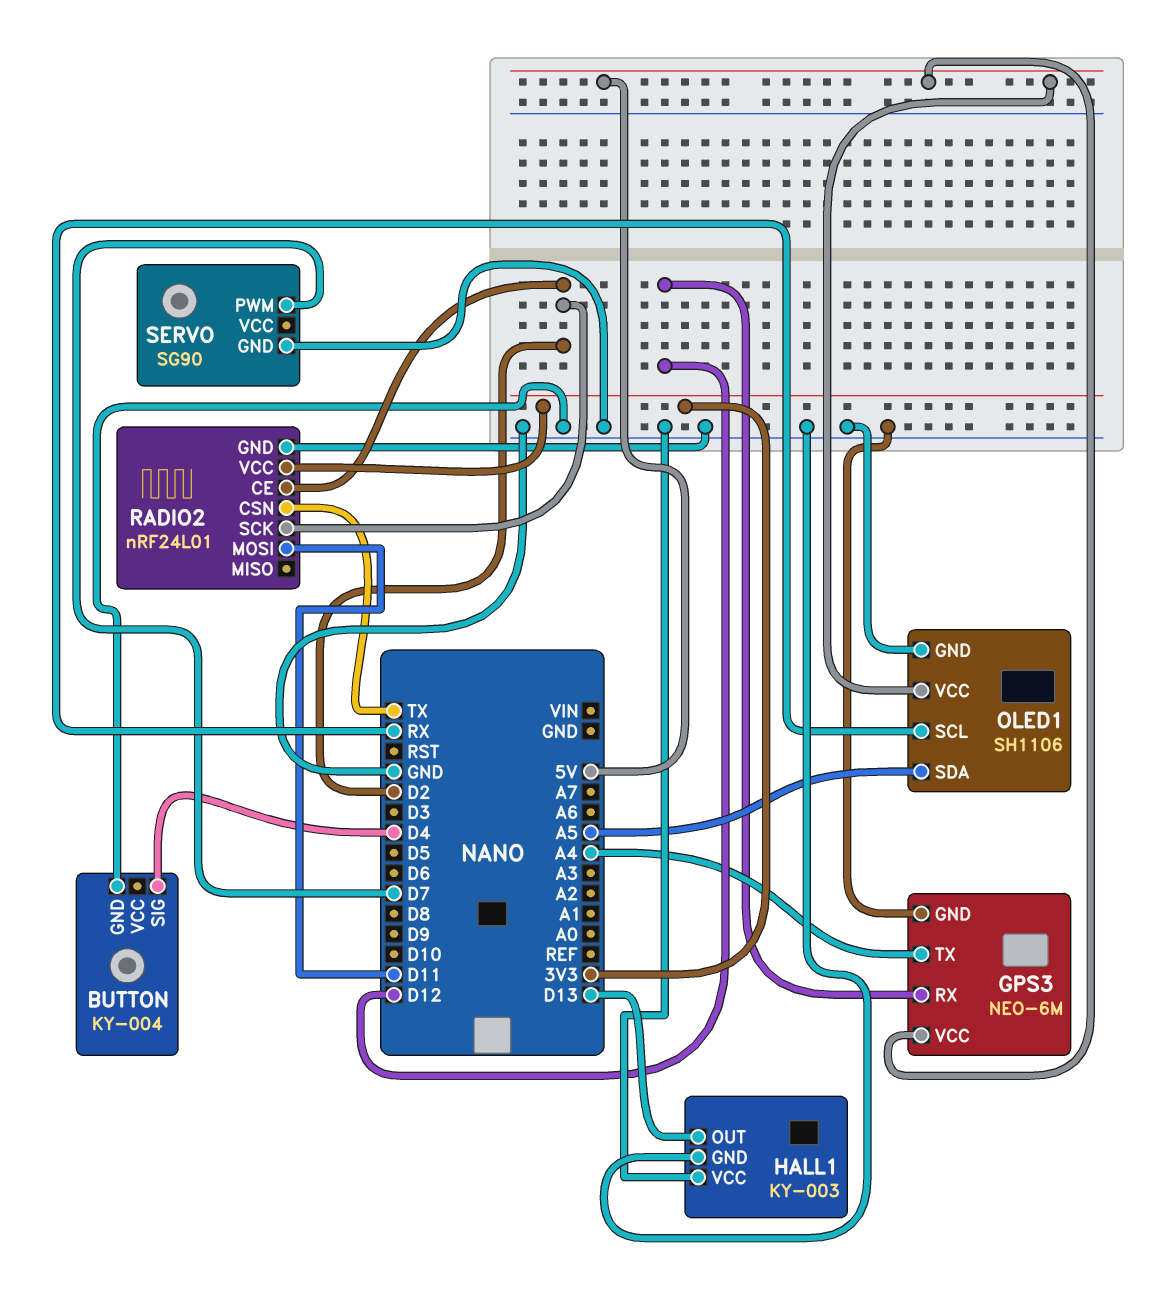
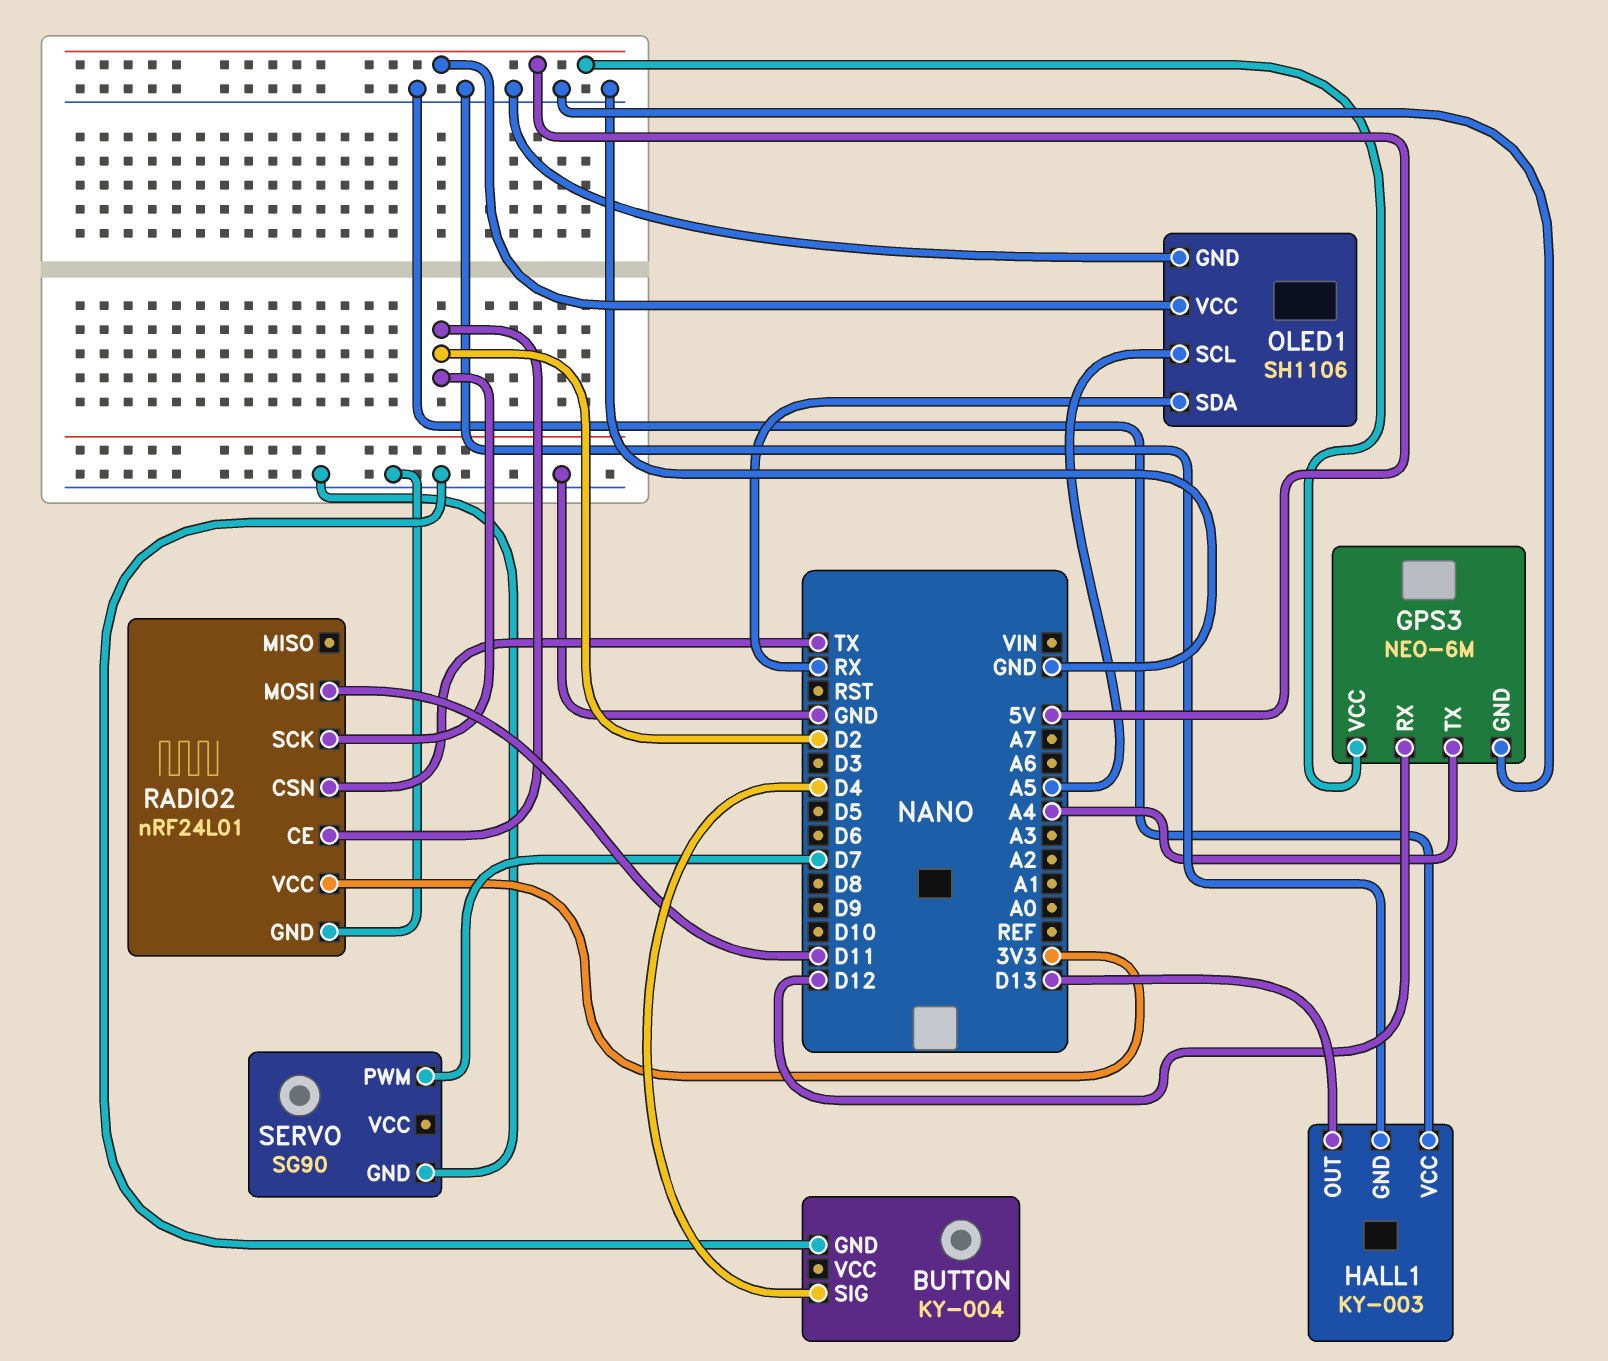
OLED1 pin SCL: RX -> A5
OLED1 pin SDA: A5 -> RX

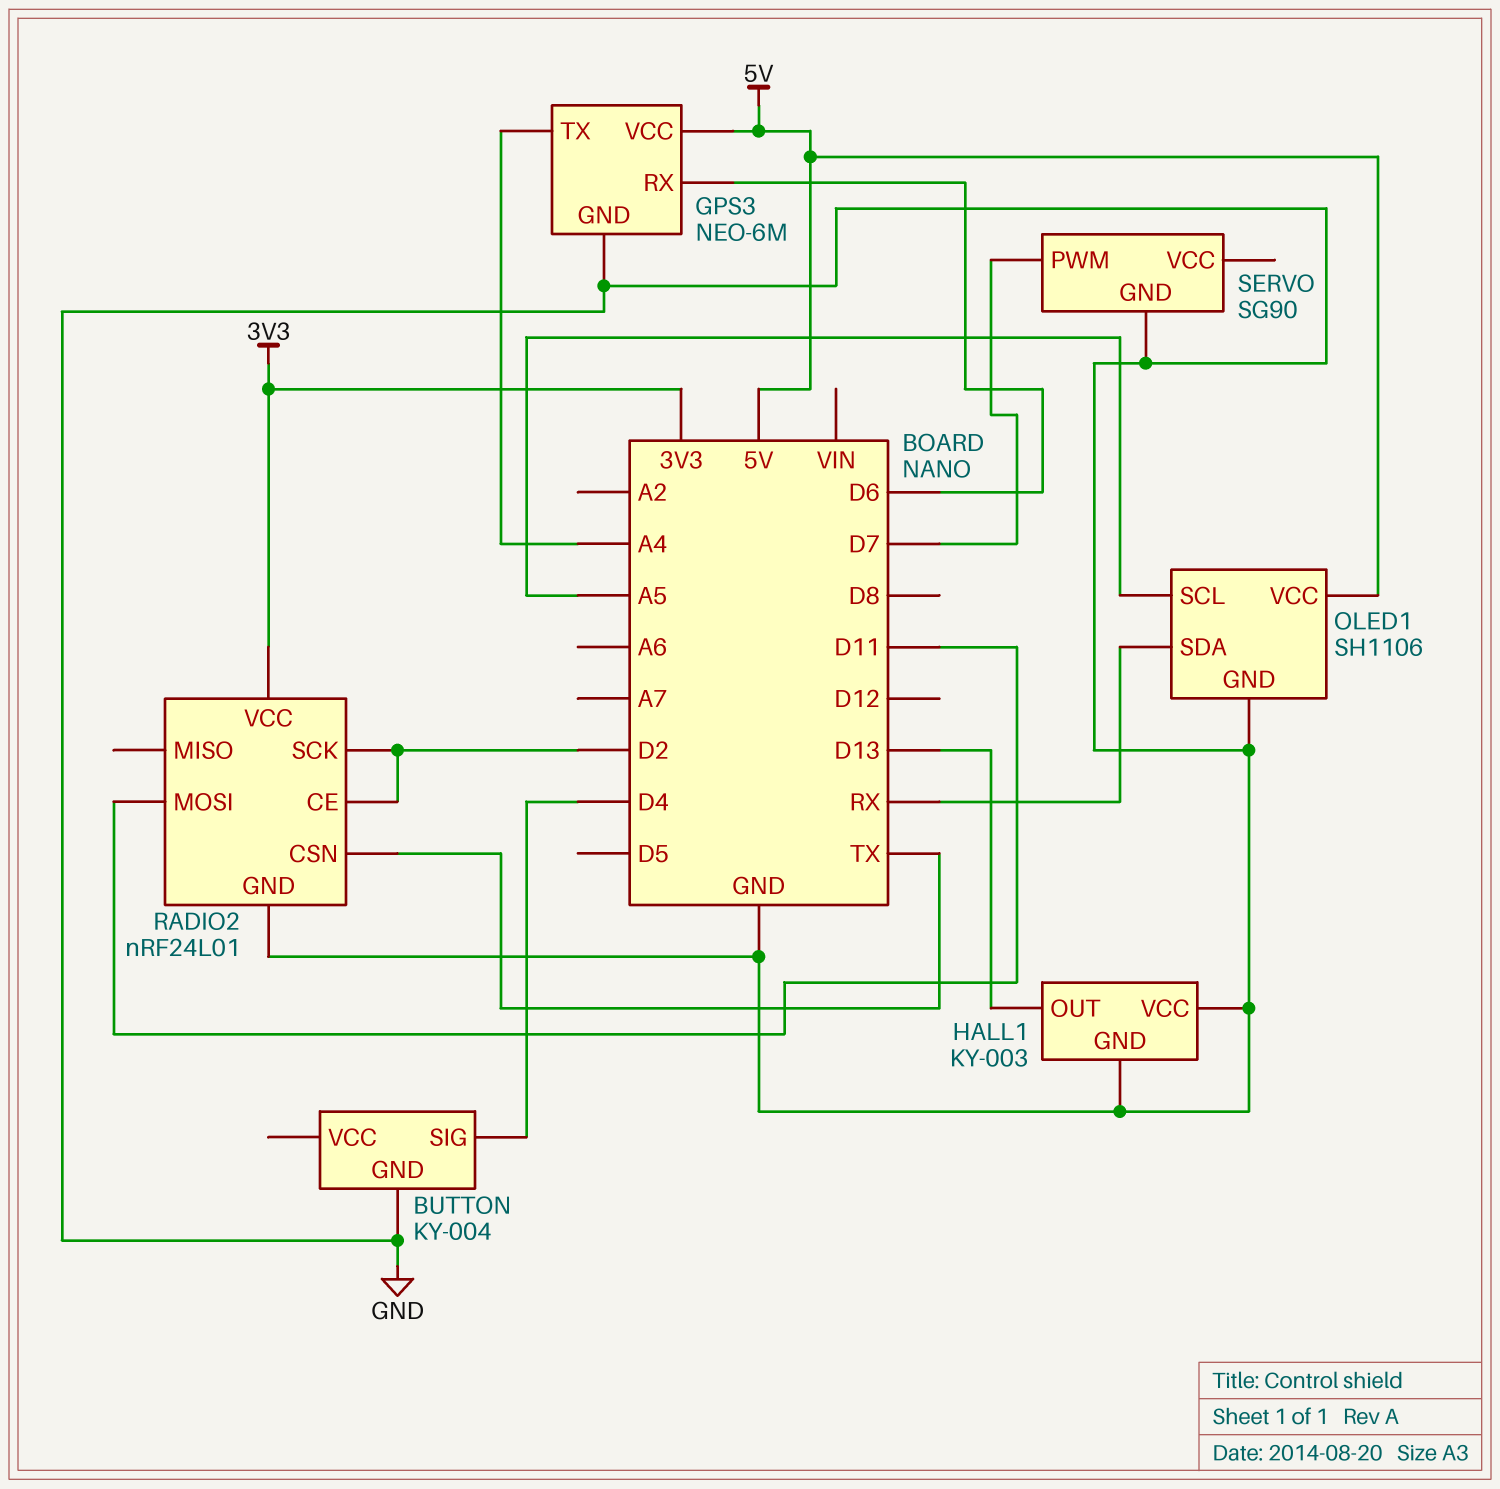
GPS3 pin RX: D12 -> D6

